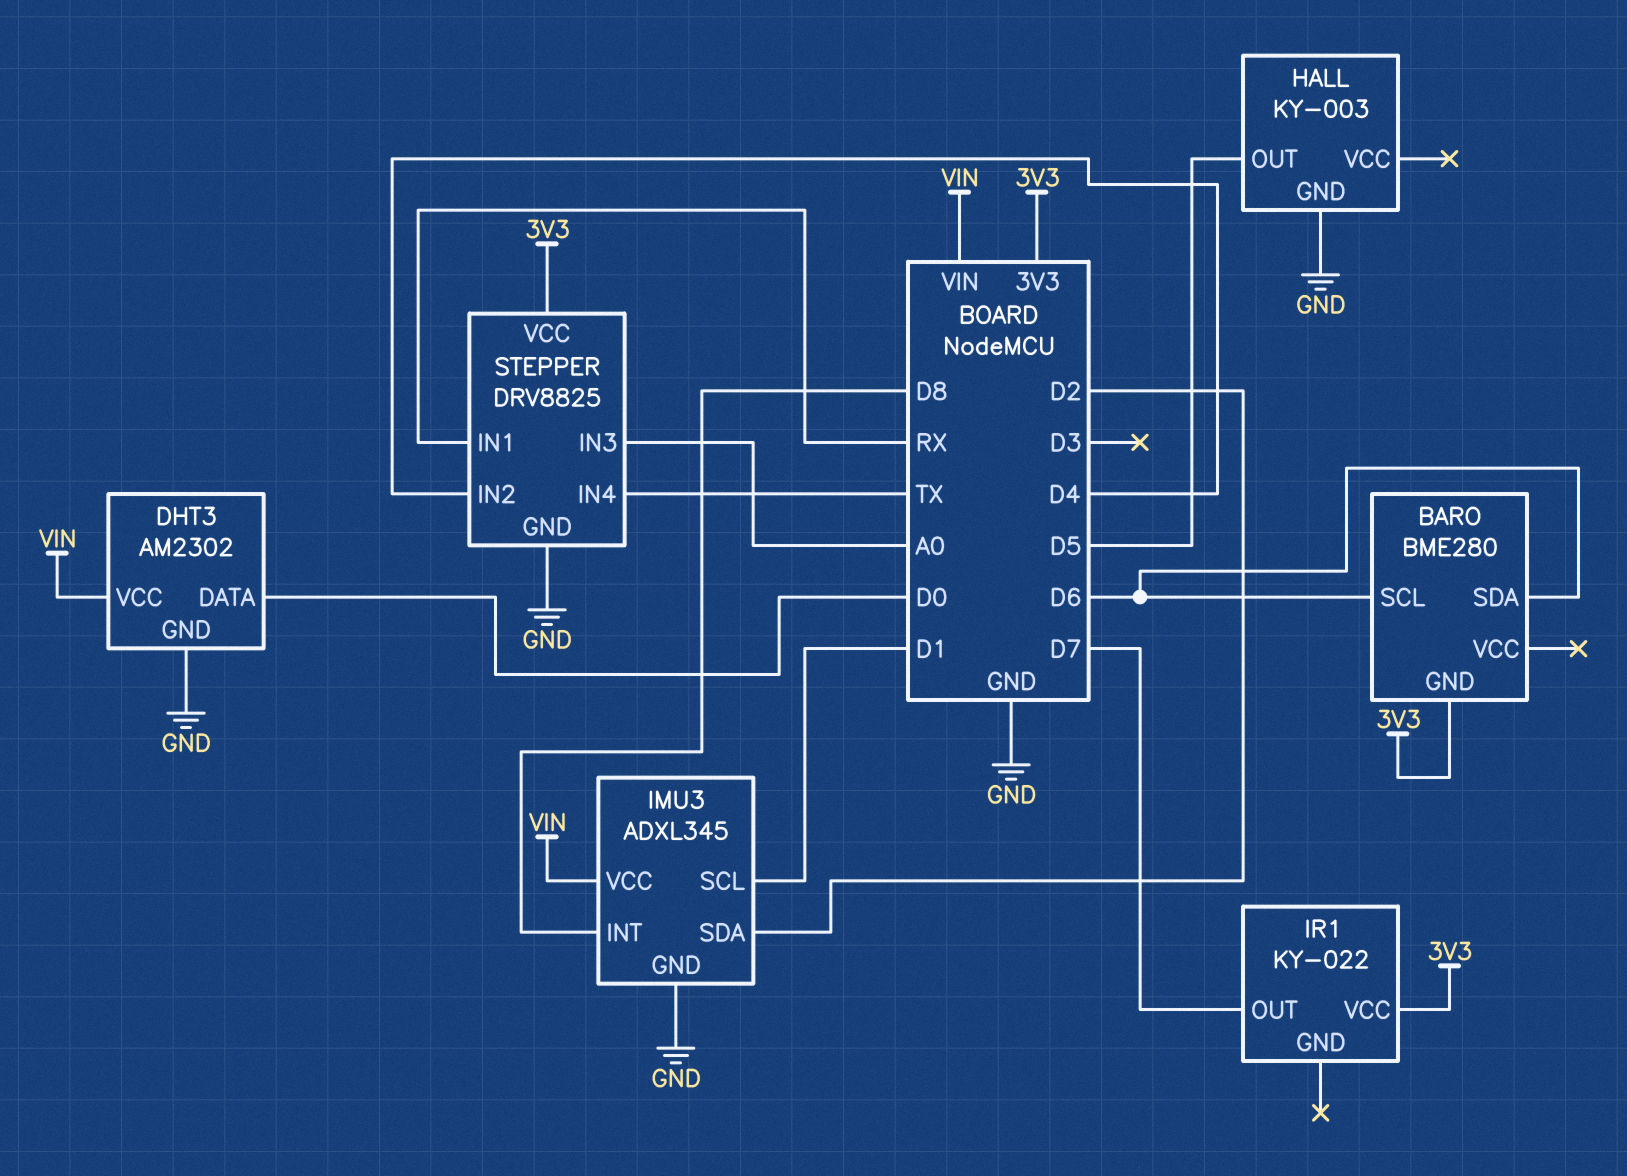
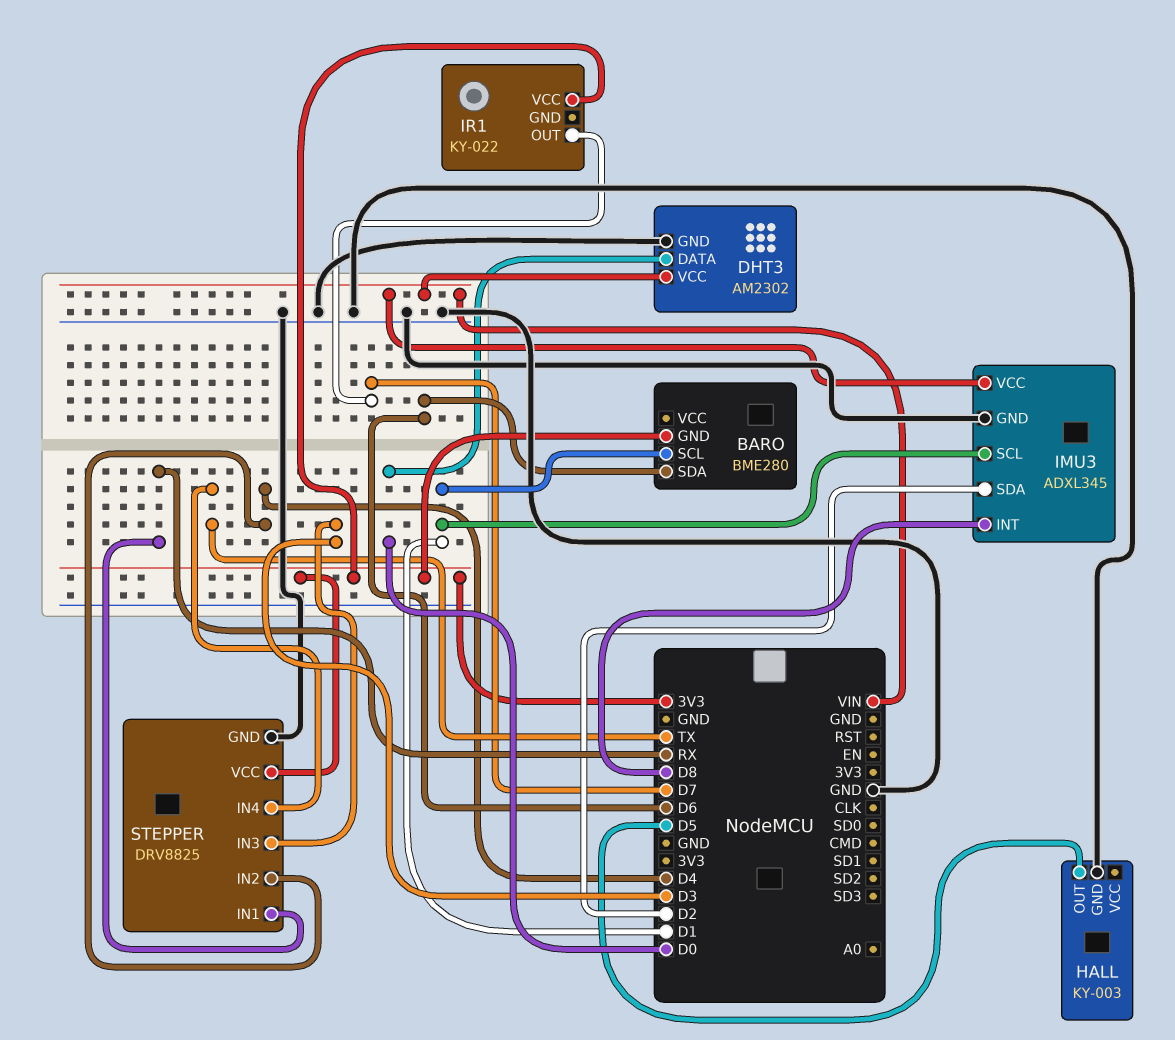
BARO pin SCL: D6 -> D1
STEPPER pin IN3: A0 -> D3

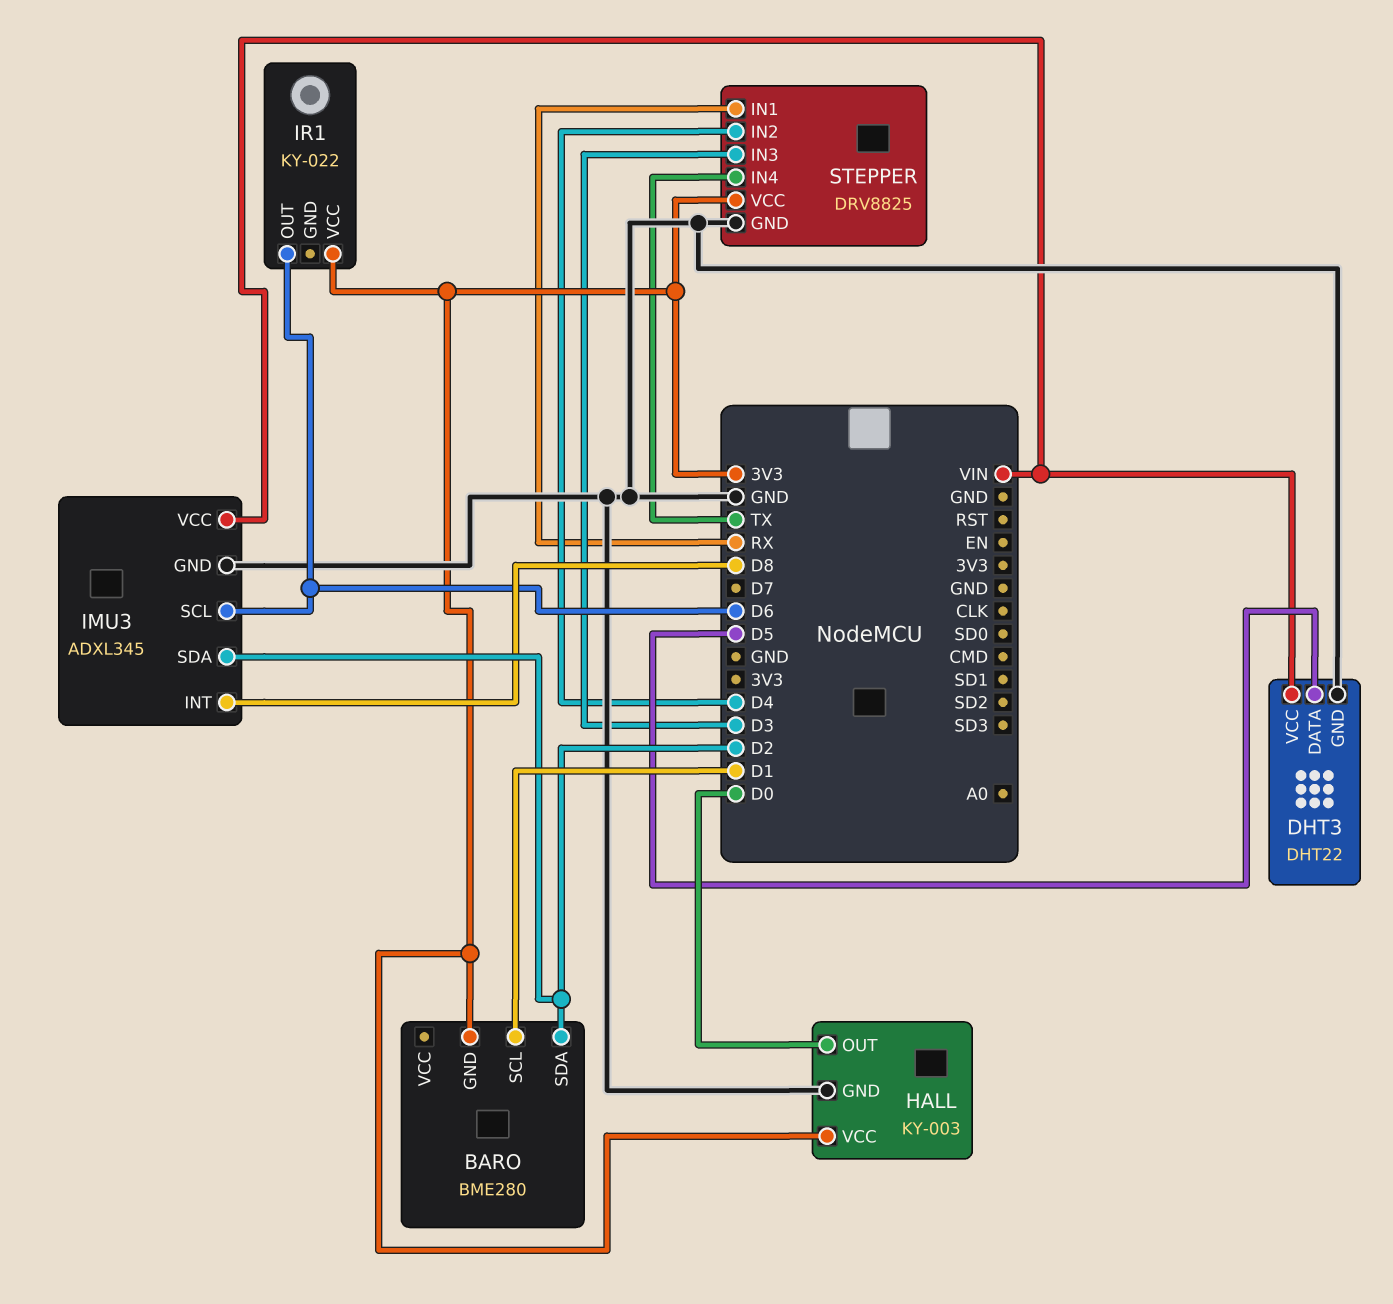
BARO pin SDA: D6 -> D2
DHT3: AM2302 -> DHT22
DHT3 pin DATA: D0 -> D5
HALL pin OUT: D5 -> D0
HALL pin VCC: none -> 3V3
IMU3 pin SCL: D1 -> D6
IR1 pin OUT: D7 -> D6

